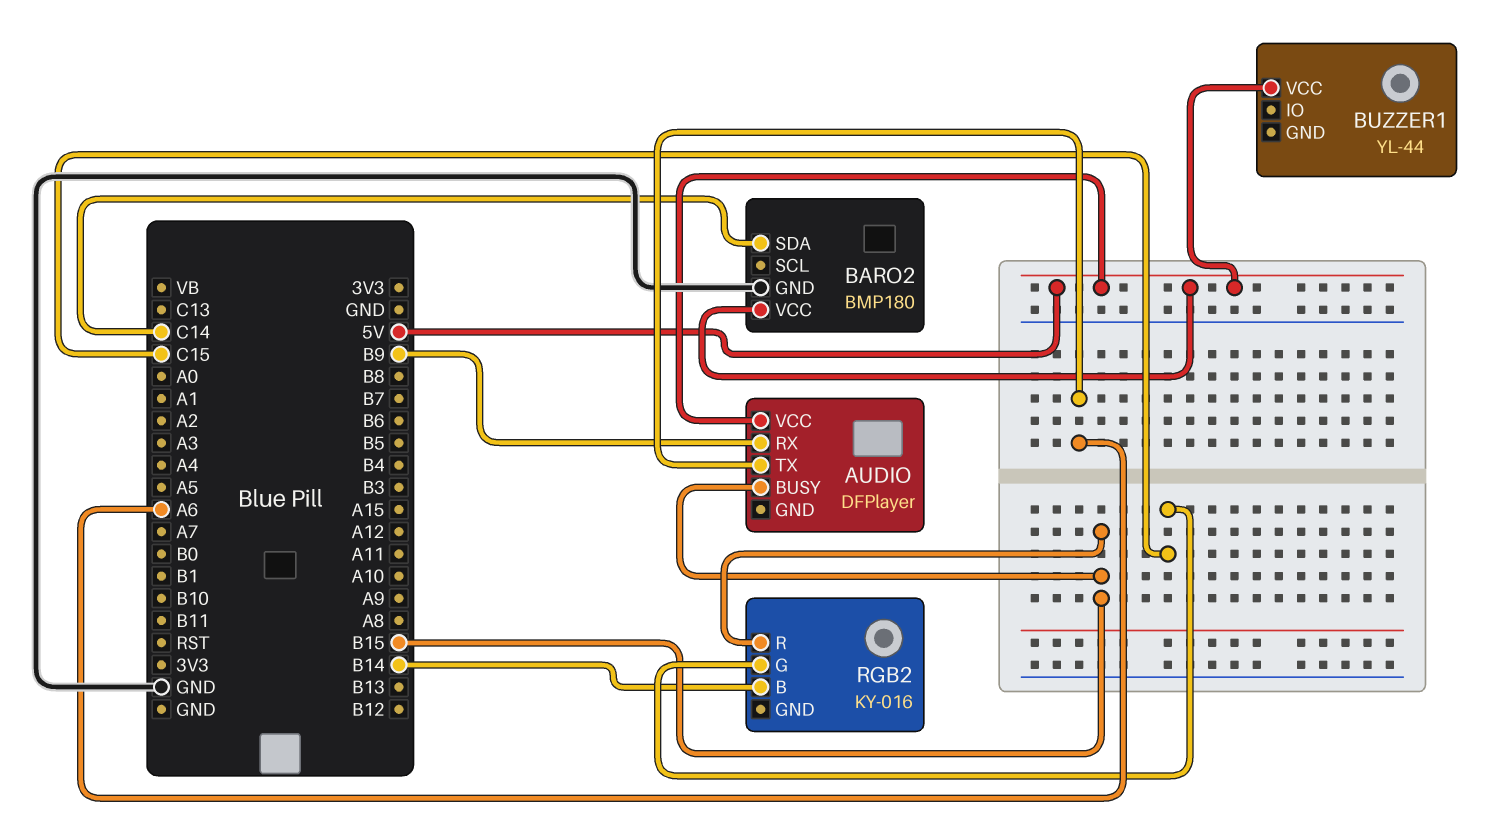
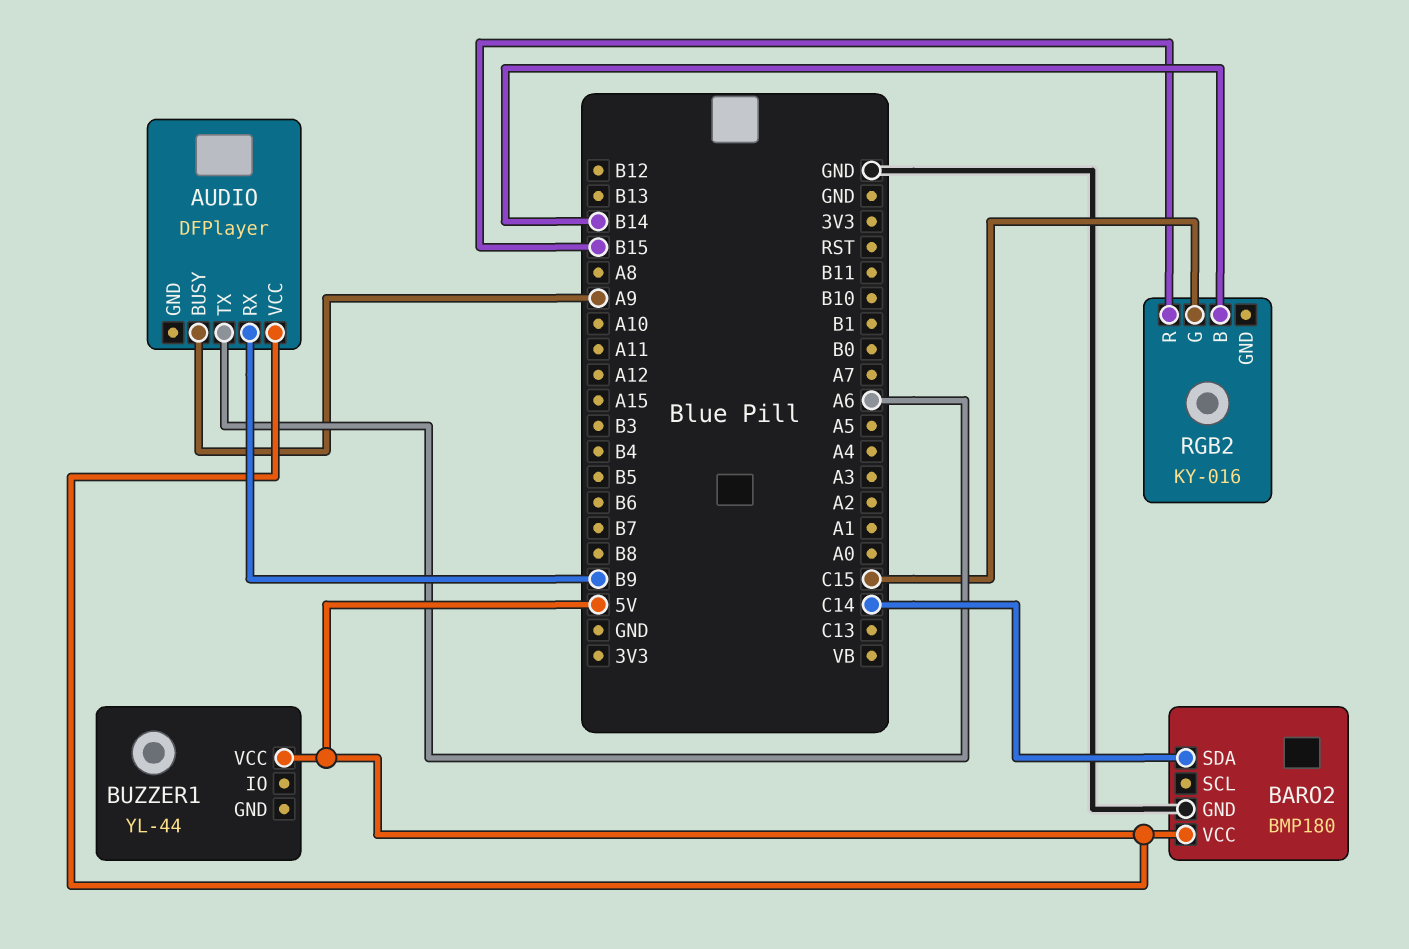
AUDIO pin BUSY: B15 -> A9

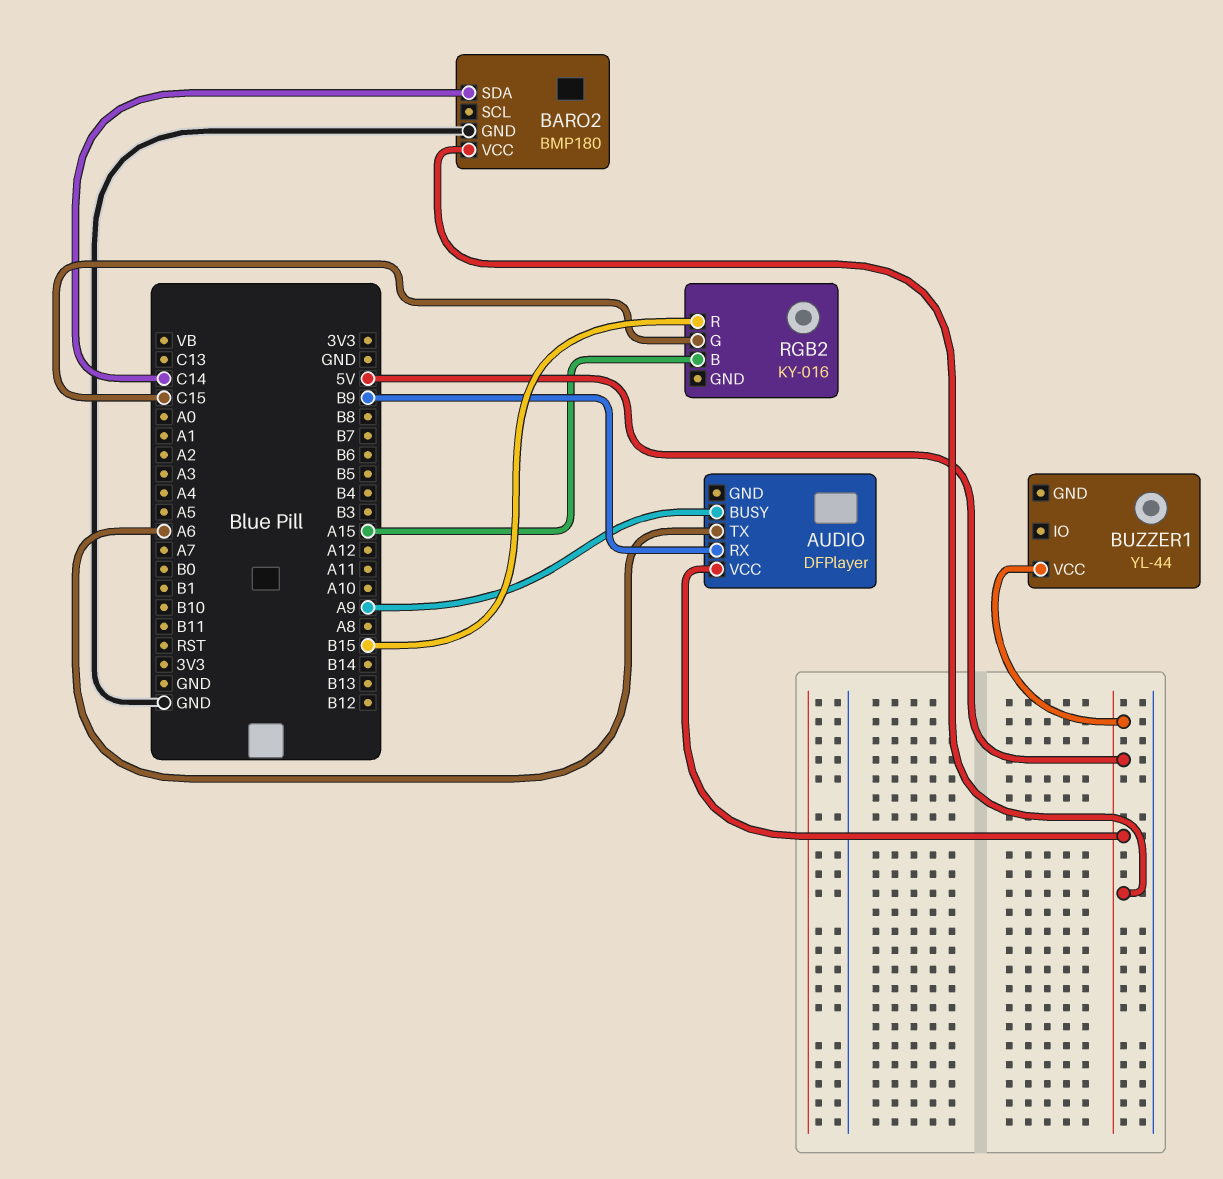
RGB2 pin B: B14 -> A15

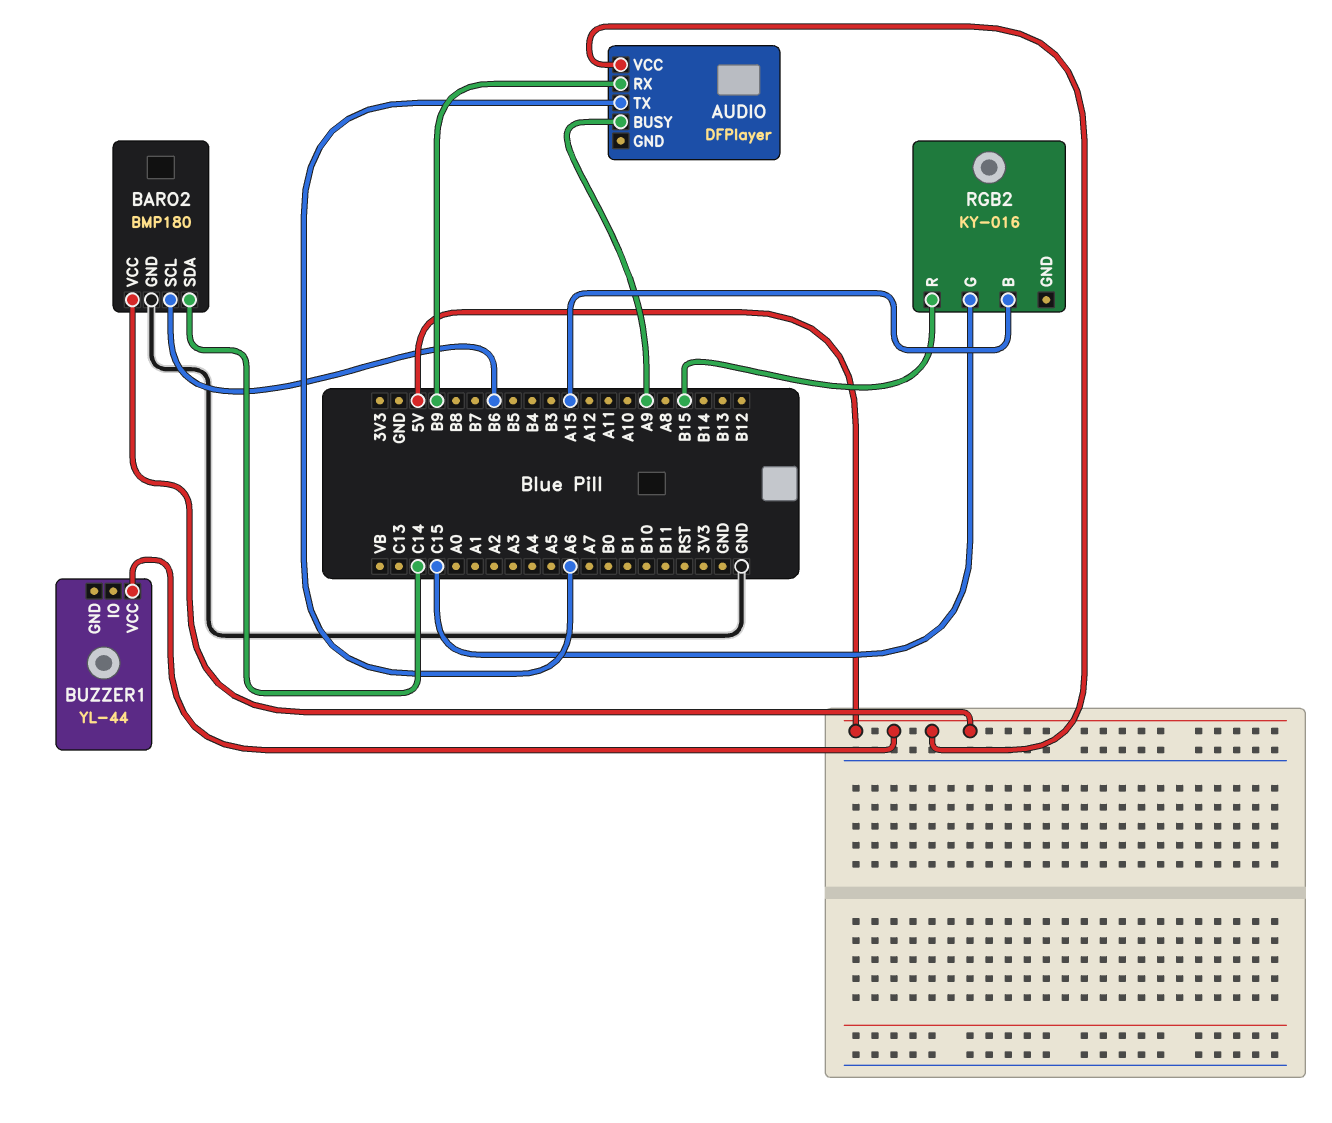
BARO2 pin SCL: none -> B6

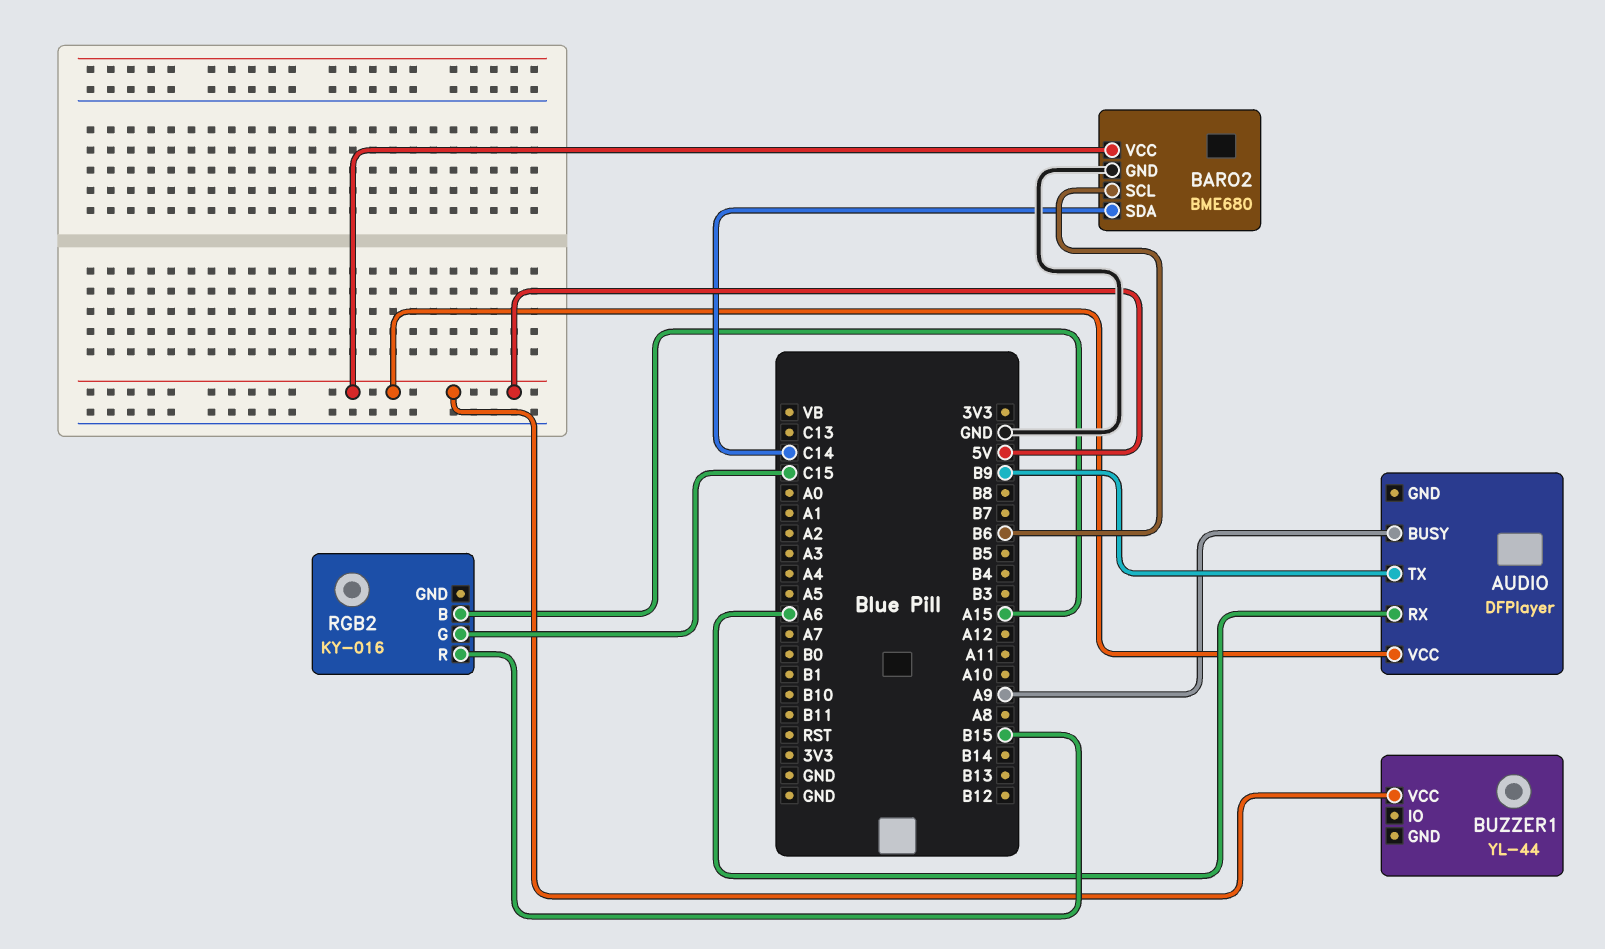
AUDIO pin RX: B9 -> A6
AUDIO pin TX: A6 -> B9
BARO2: BMP180 -> BME680

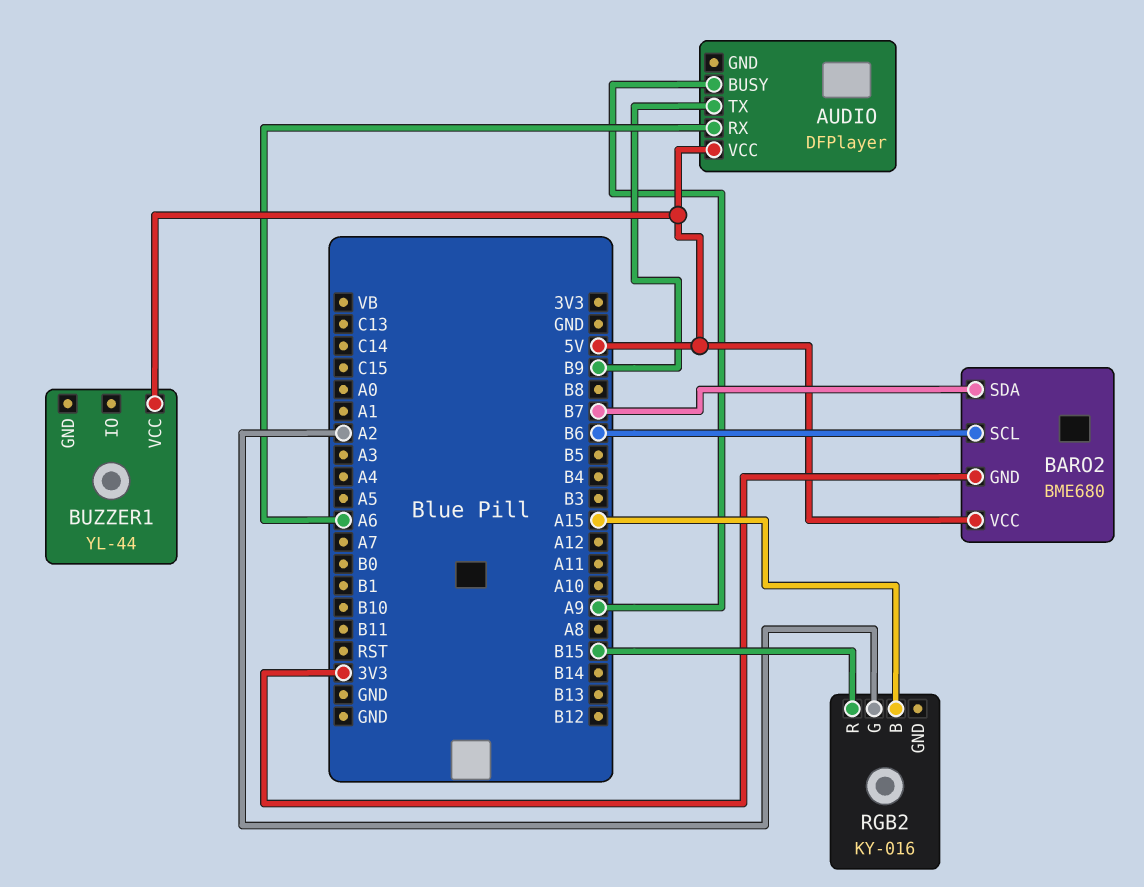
BARO2 pin GND: GND -> 3V3
BARO2 pin SDA: C14 -> B7
RGB2 pin G: C15 -> A2

